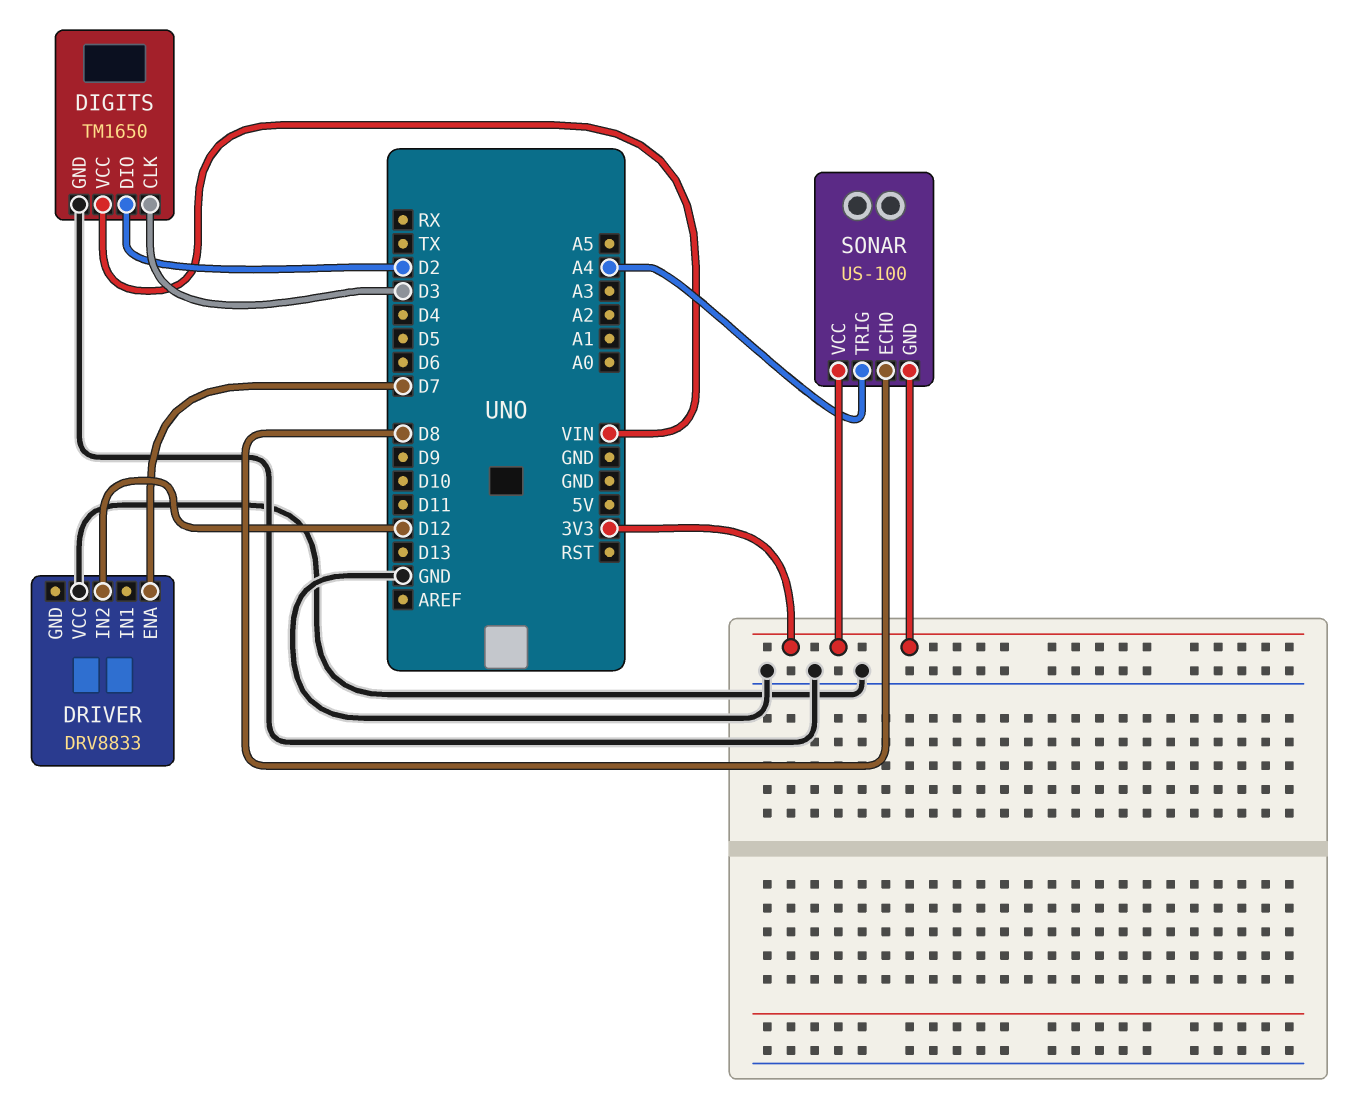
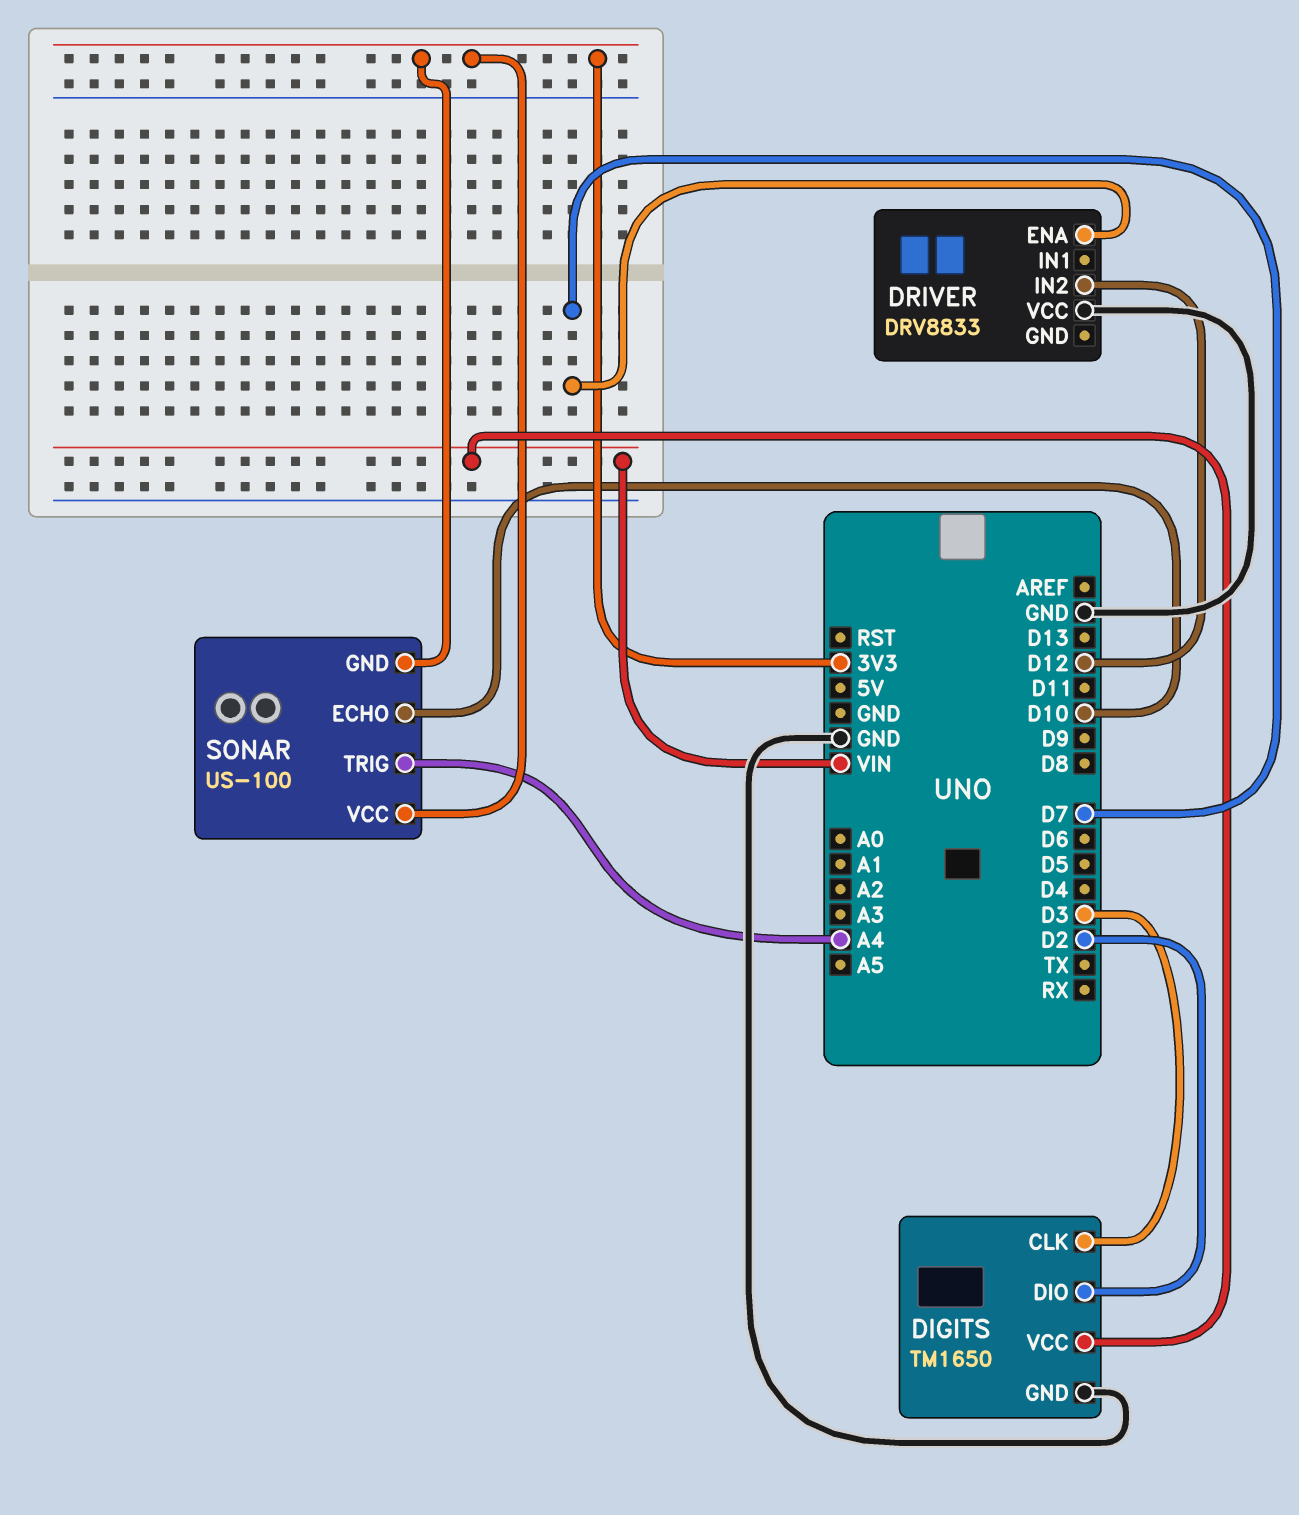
SONAR pin ECHO: D8 -> D10

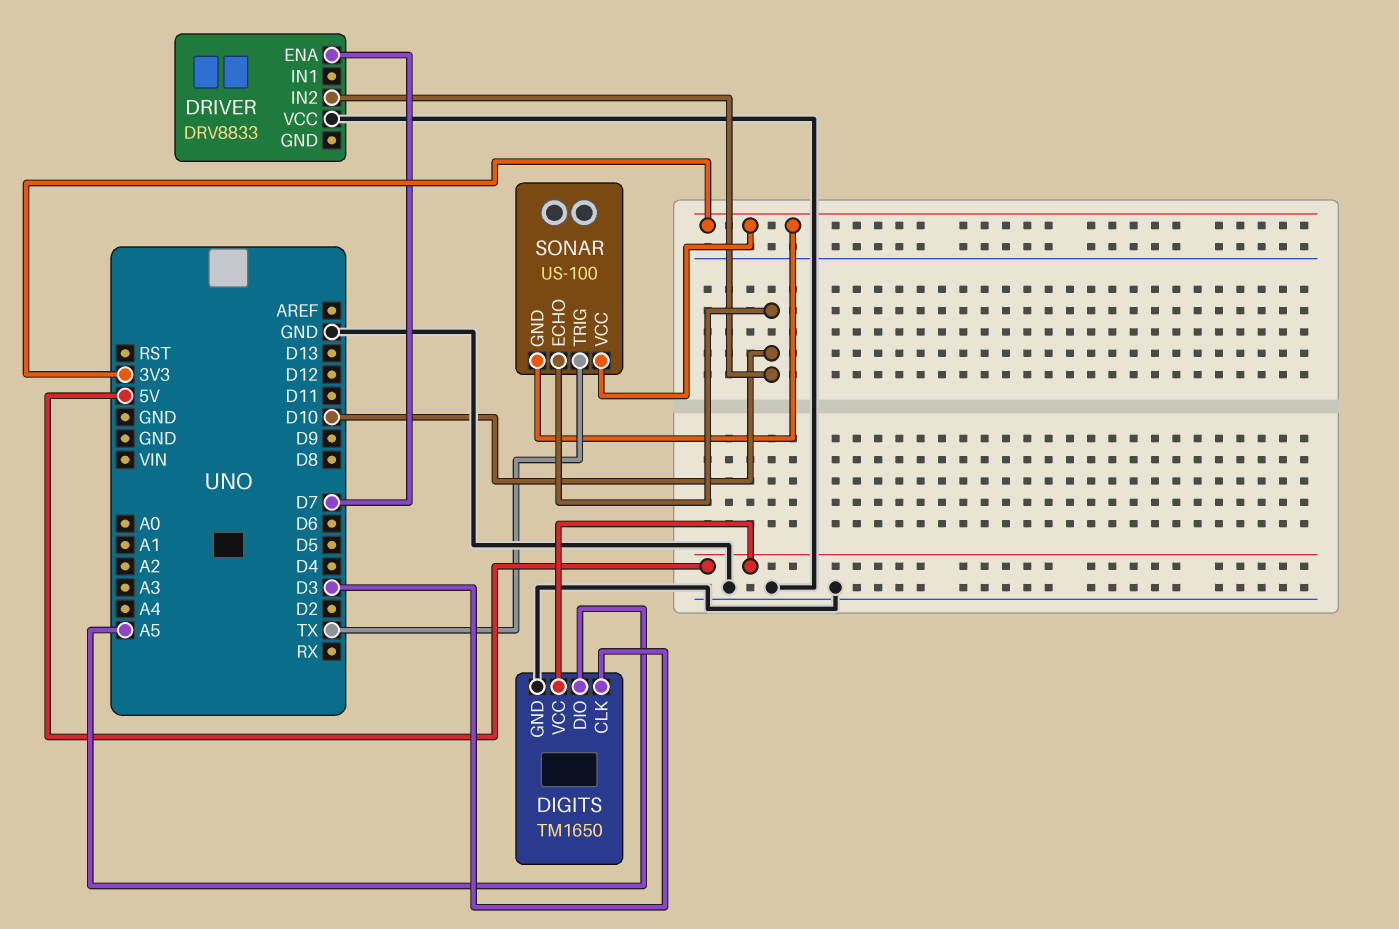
DIGITS pin DIO: D2 -> A5
DIGITS pin VCC: VIN -> 5V
DRIVER pin IN2: D12 -> D10
SONAR pin TRIG: A4 -> TX

